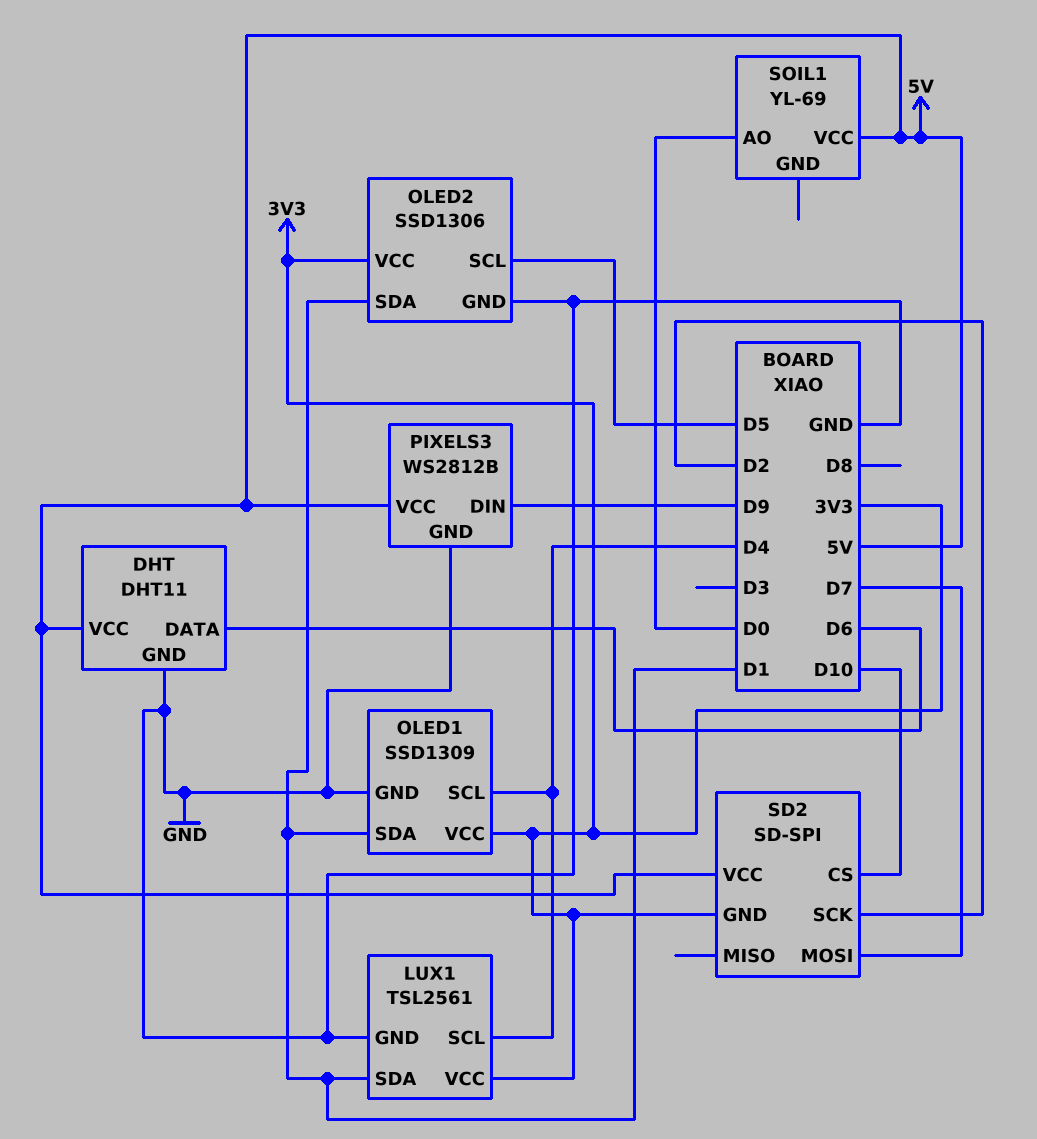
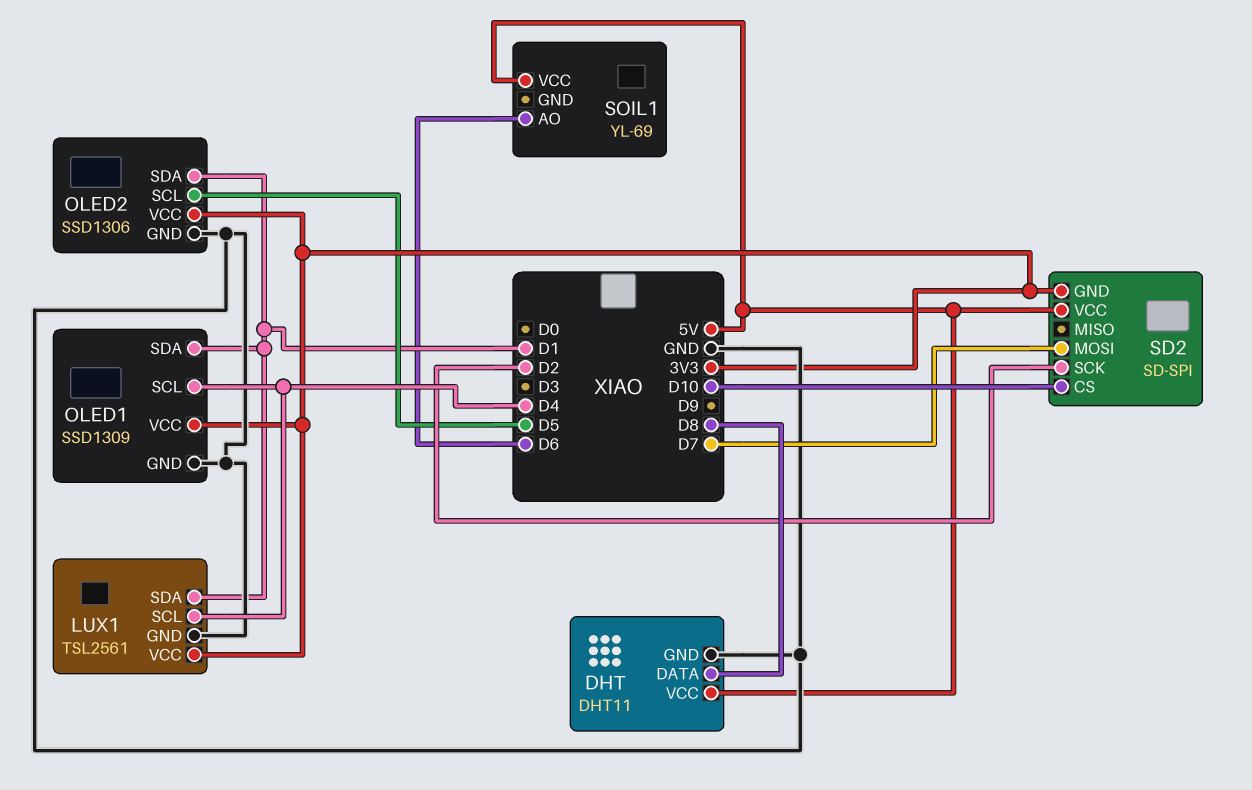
DHT pin DATA: D6 -> D8
PIXELS3: WS2812B -> none
PIXELS3 pin DIN: D9 -> none
PIXELS3 pin GND: GND -> none
PIXELS3 pin VCC: 5V -> none
SOIL1 pin AO: D0 -> D6

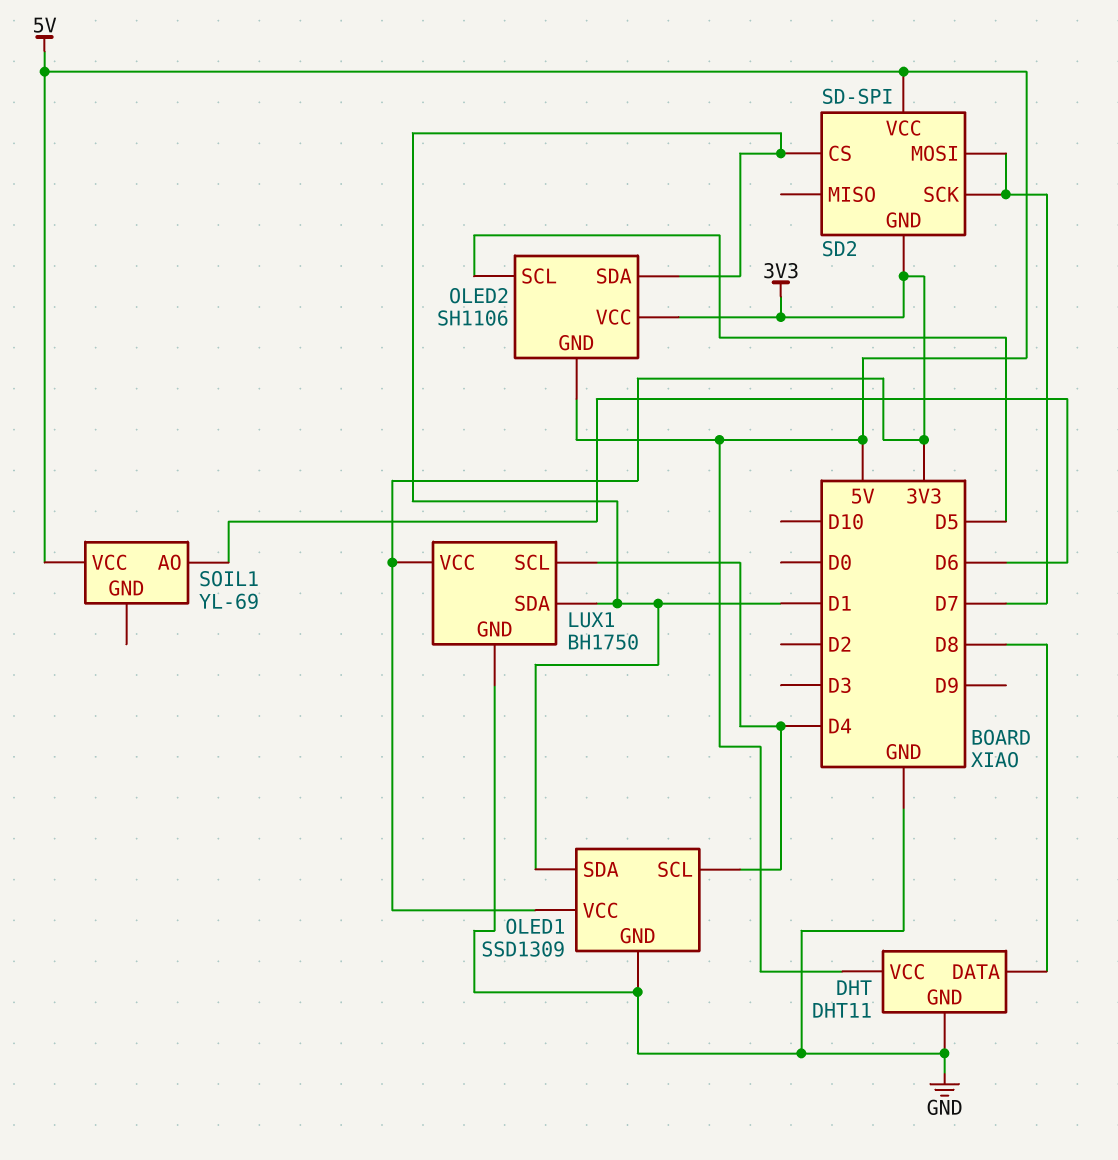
LUX1: TSL2561 -> BH1750
OLED2: SSD1306 -> SH1106
OLED2 pin GND: GND -> 5V
SD2 pin CS: D10 -> D1
SD2 pin SCK: D2 -> D7

